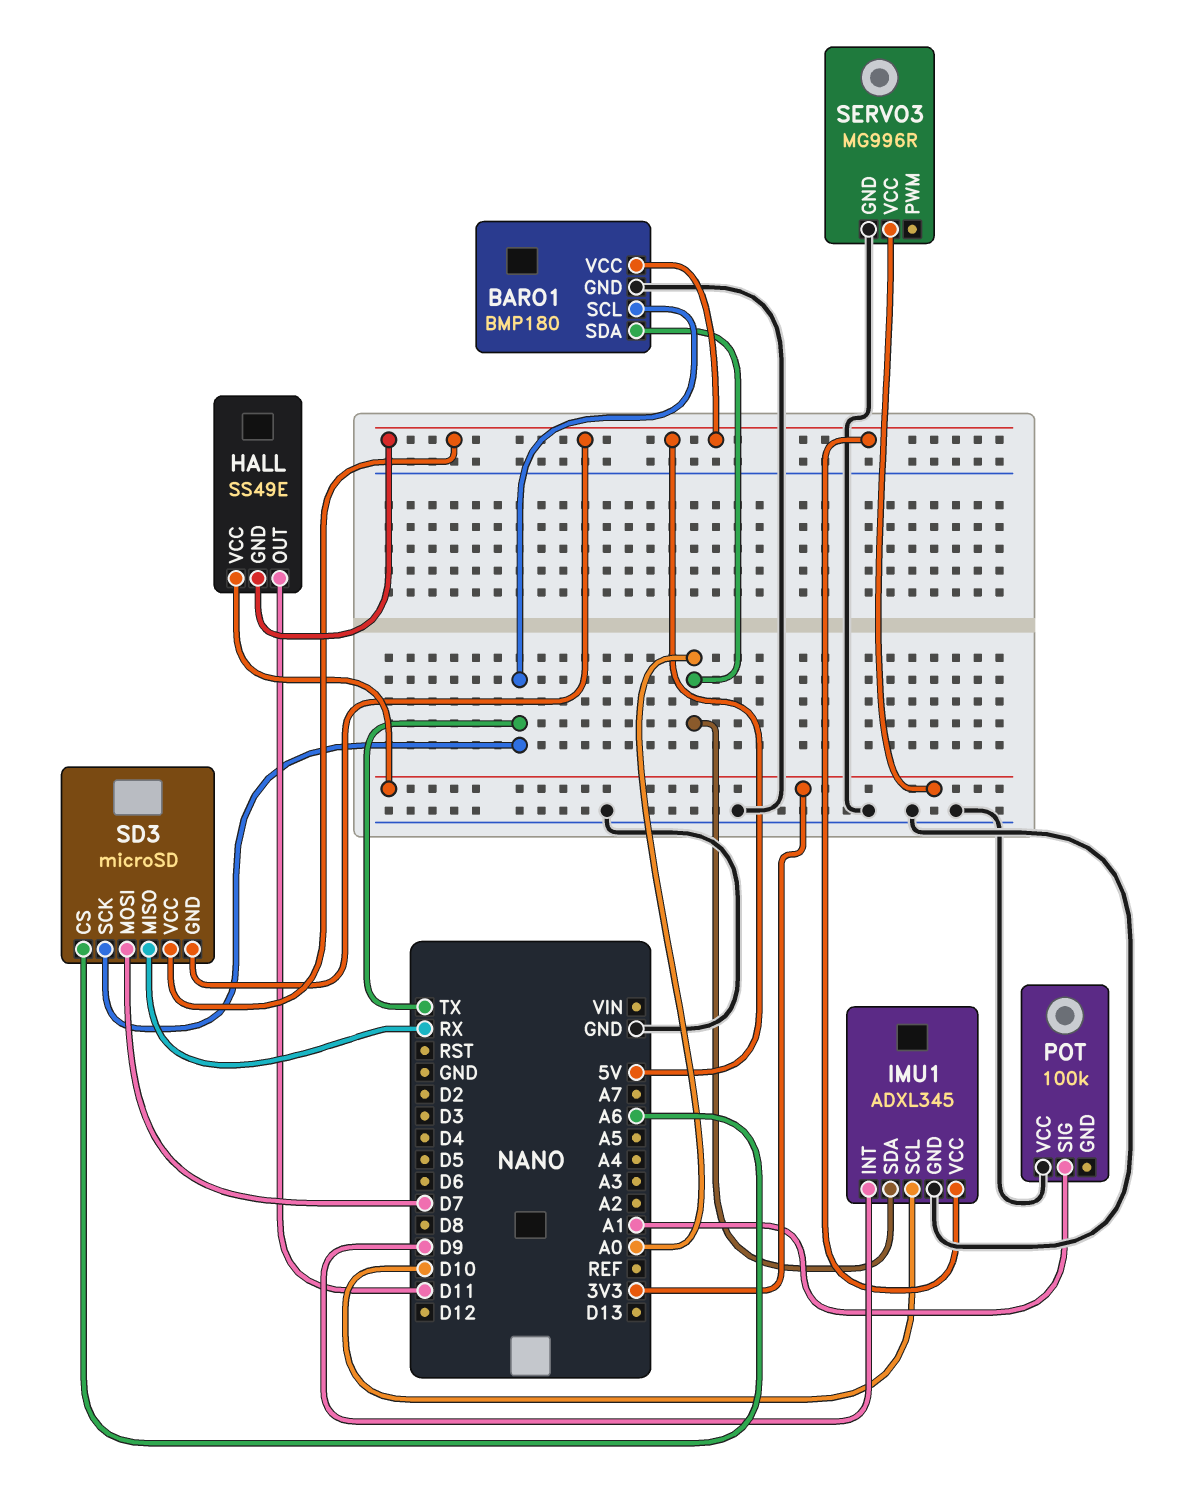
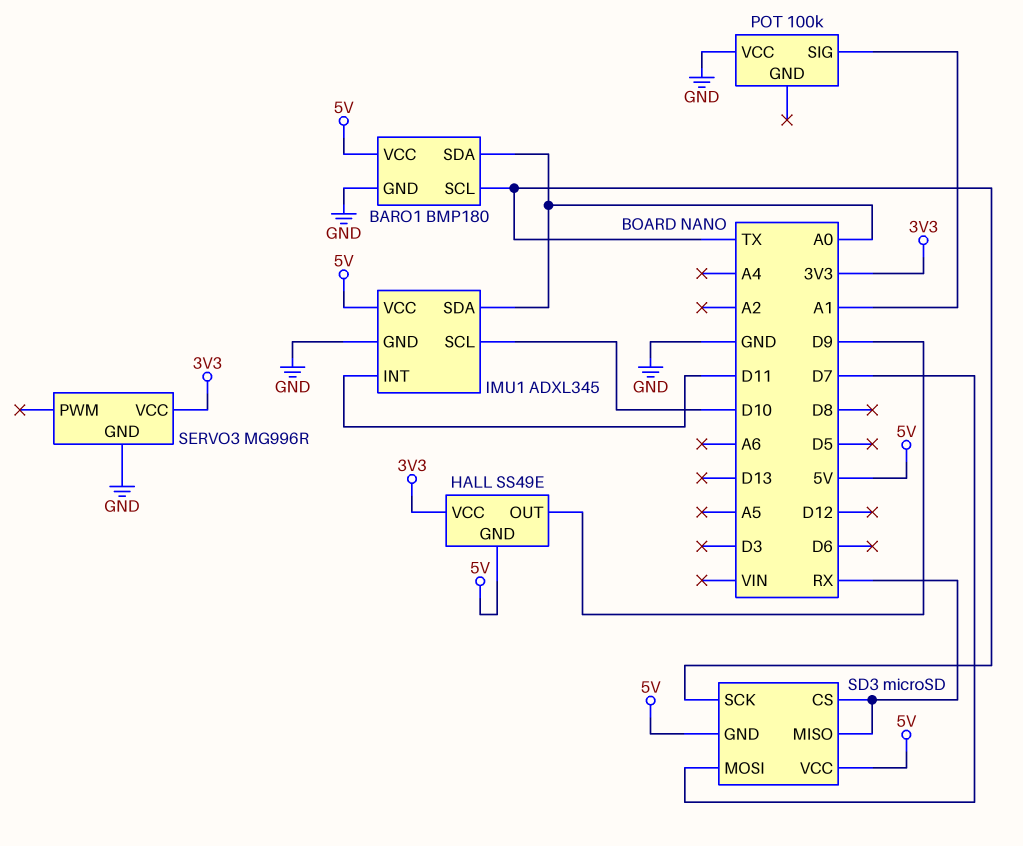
HALL pin OUT: D11 -> D9
IMU1 pin INT: D9 -> D11
SD3 pin CS: A6 -> RX

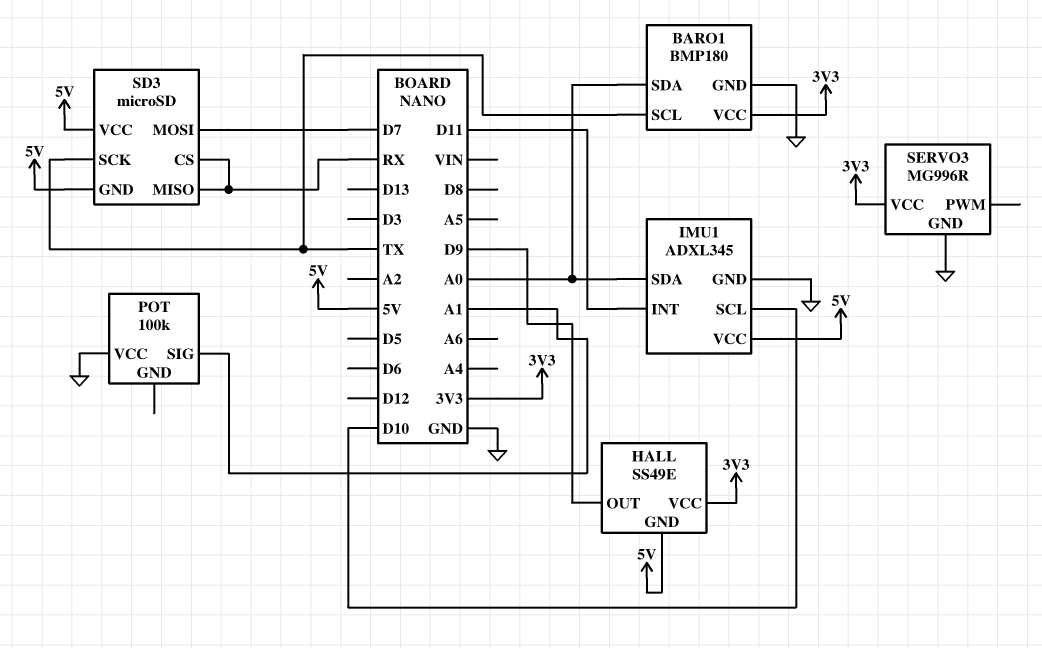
BARO1 pin VCC: 5V -> 3V3

